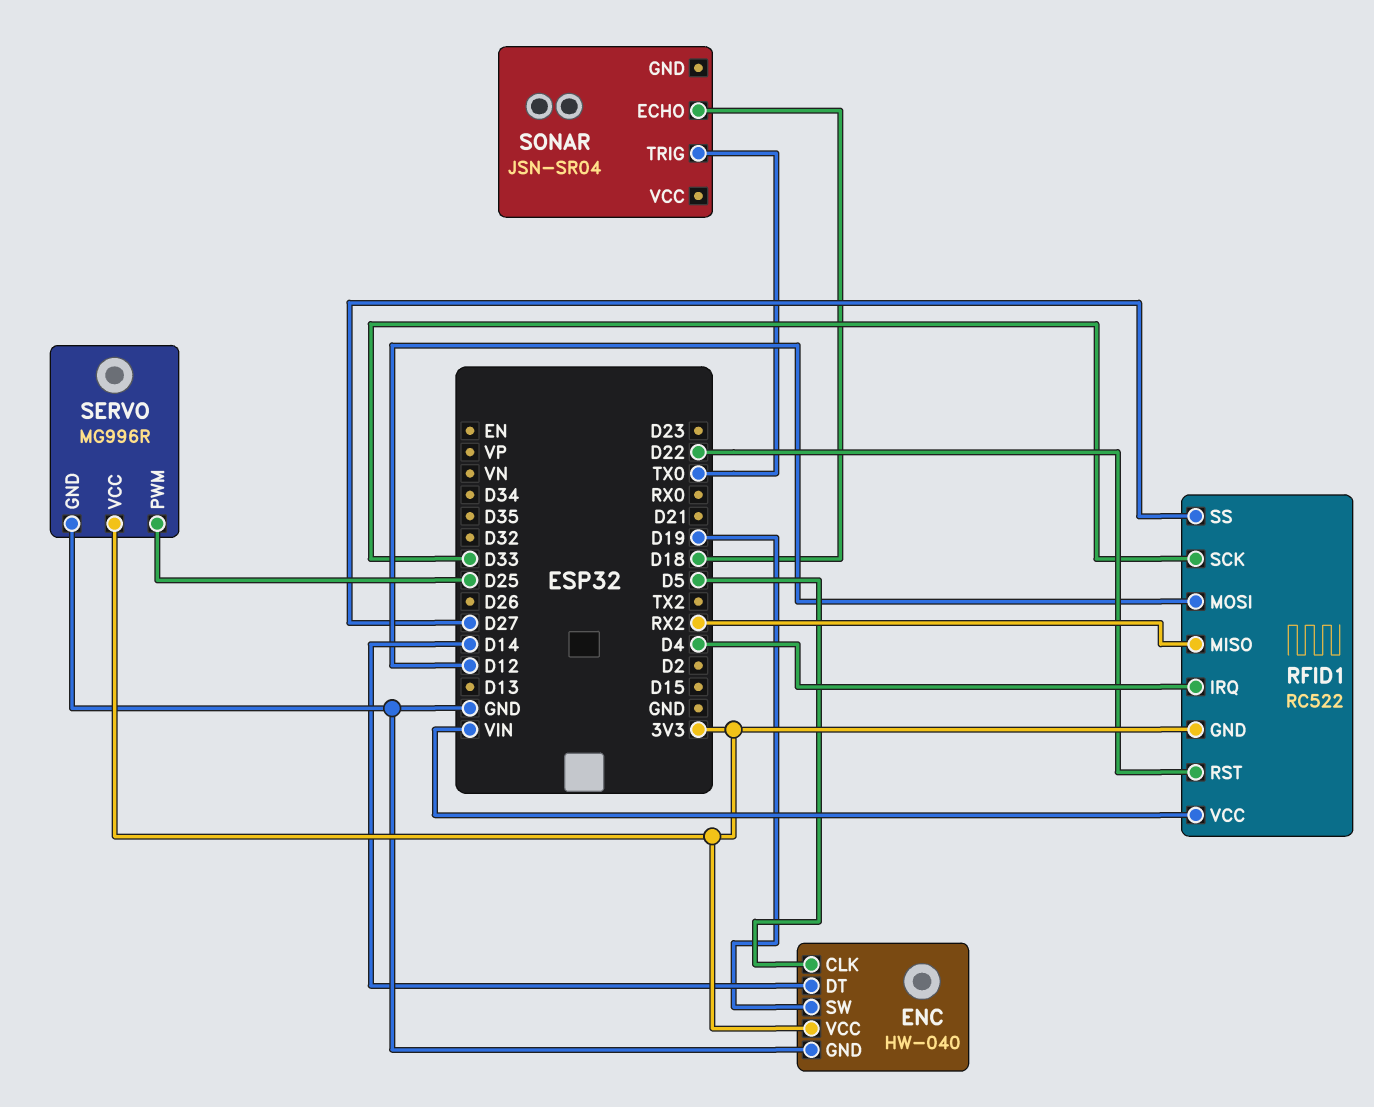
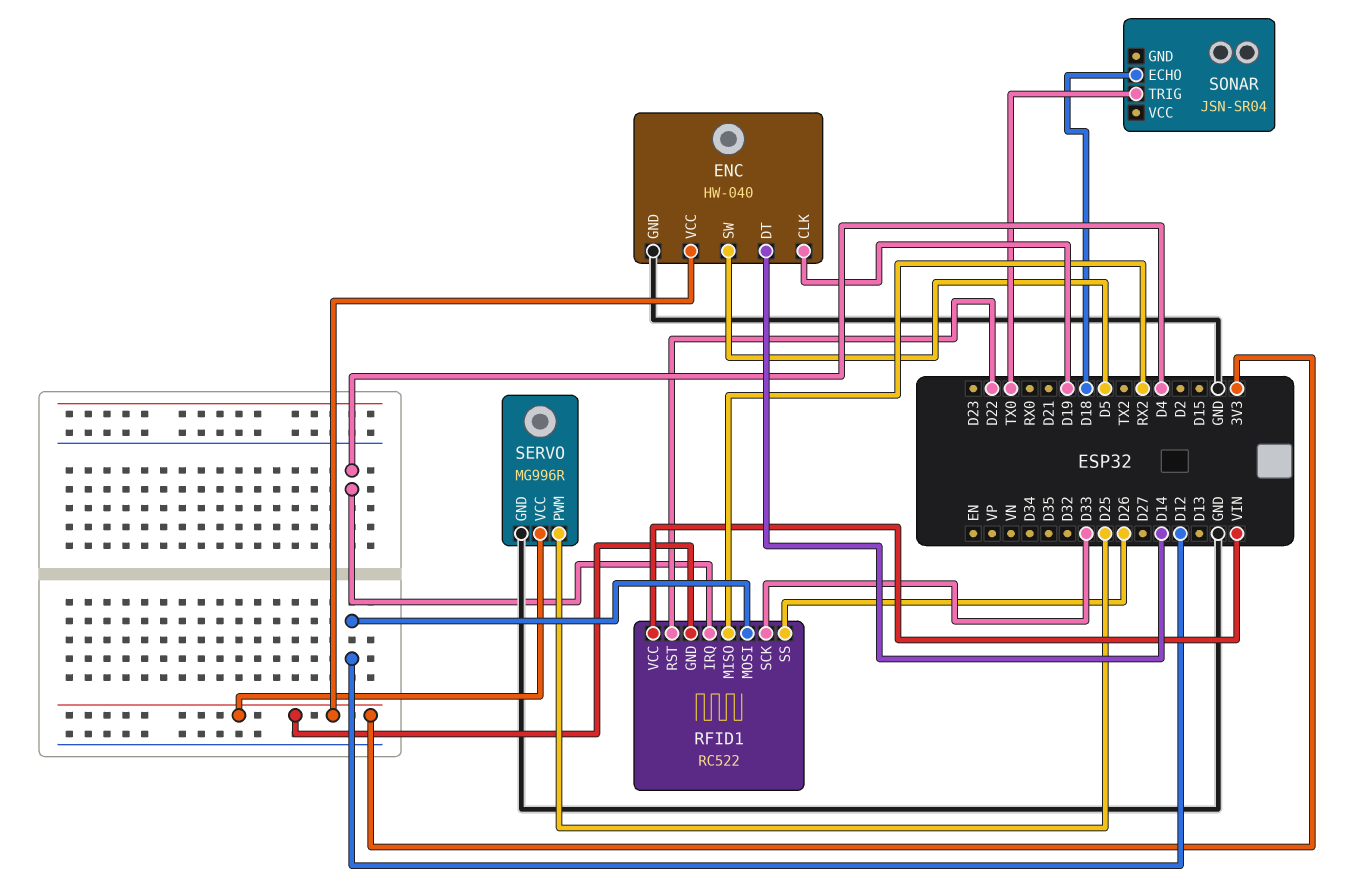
ENC pin CLK: D5 -> D19
ENC pin SW: D19 -> D5
RFID1 pin SS: D27 -> D26

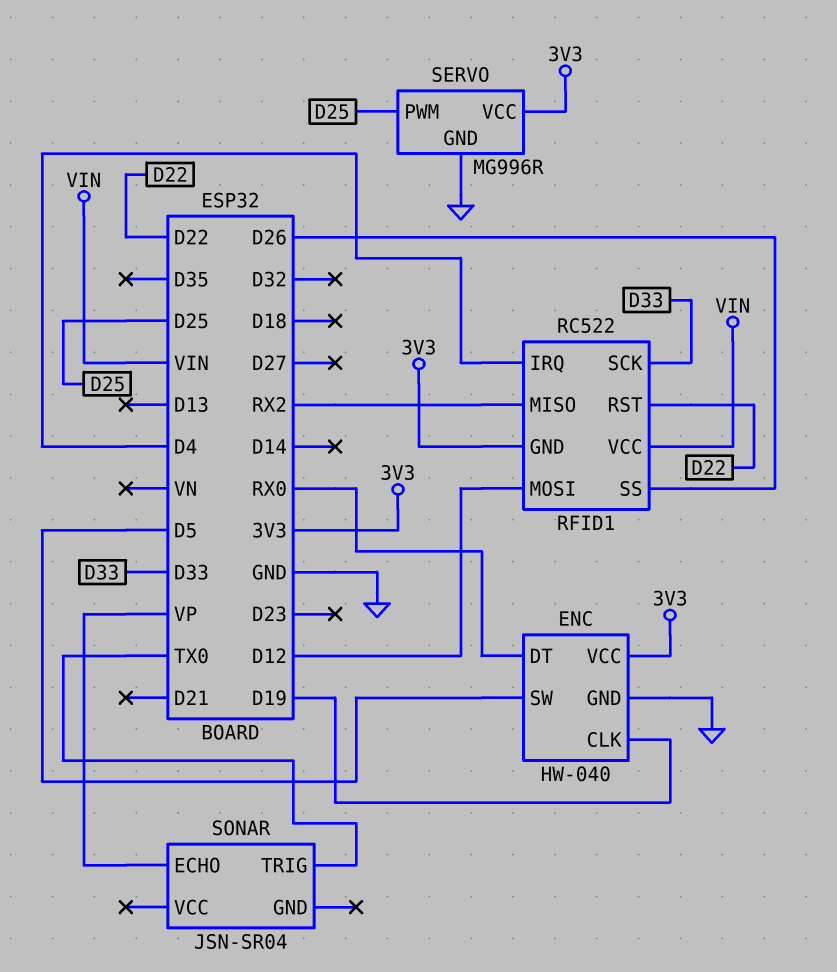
ENC pin DT: D14 -> RX0
SONAR pin ECHO: D18 -> VP

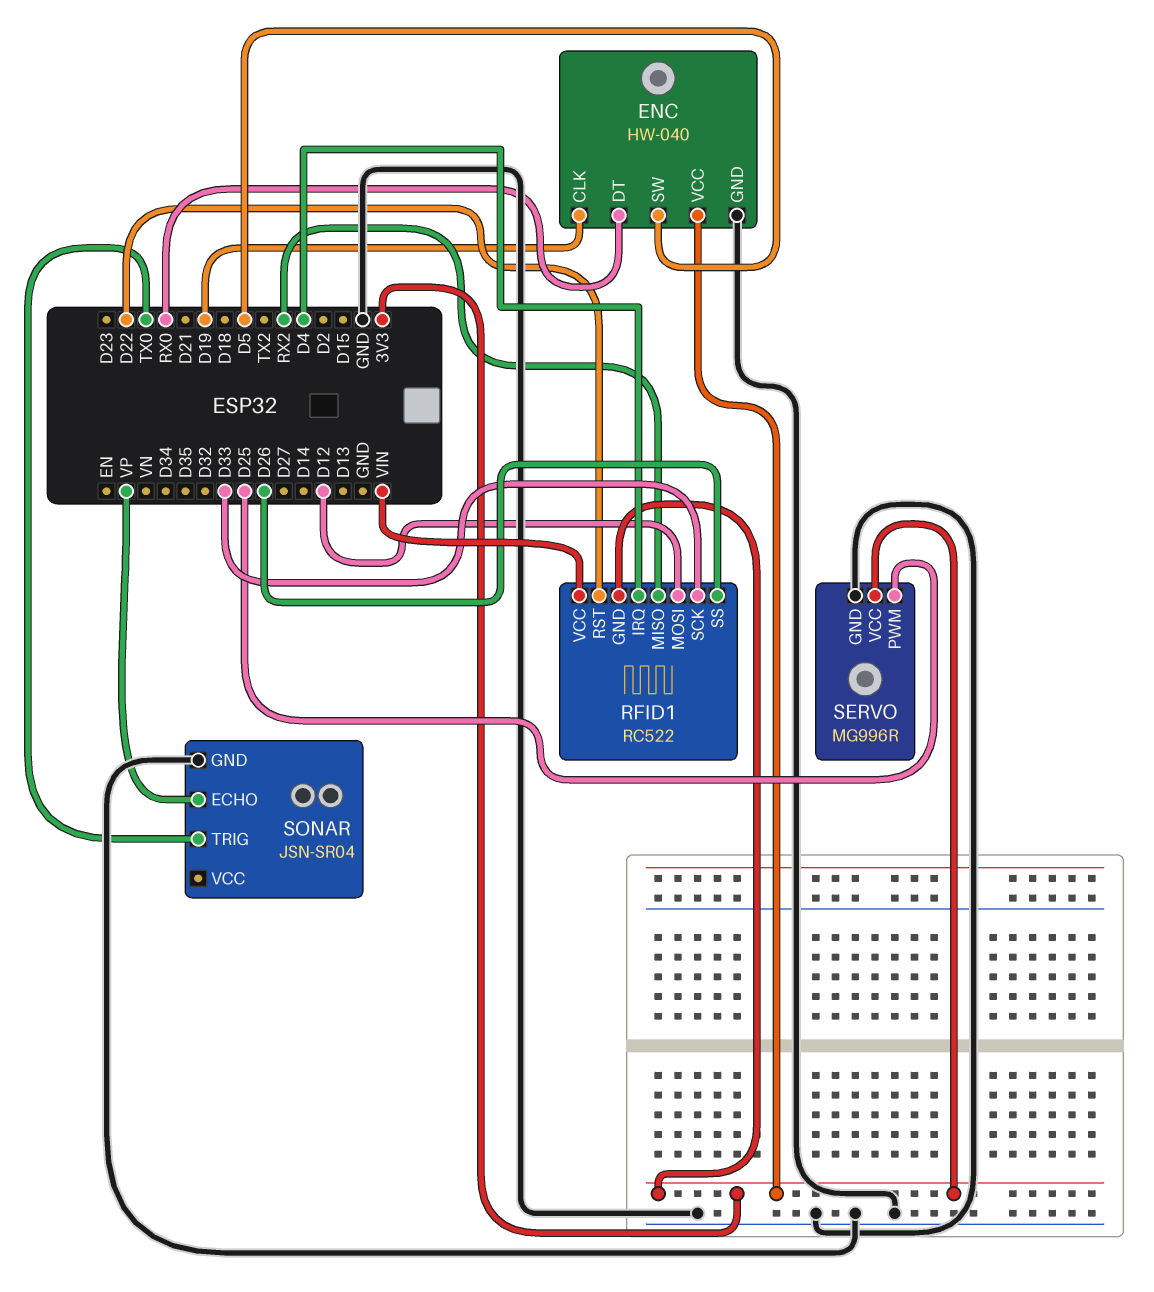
SONAR pin GND: none -> GND

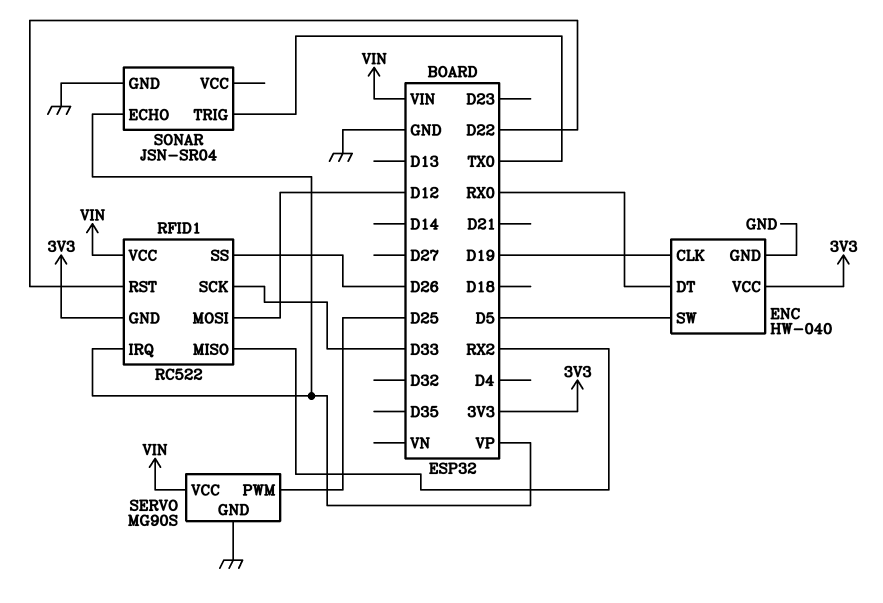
RFID1 pin IRQ: D4 -> VP
SERVO: MG996R -> MG90S
SERVO pin VCC: 3V3 -> VIN

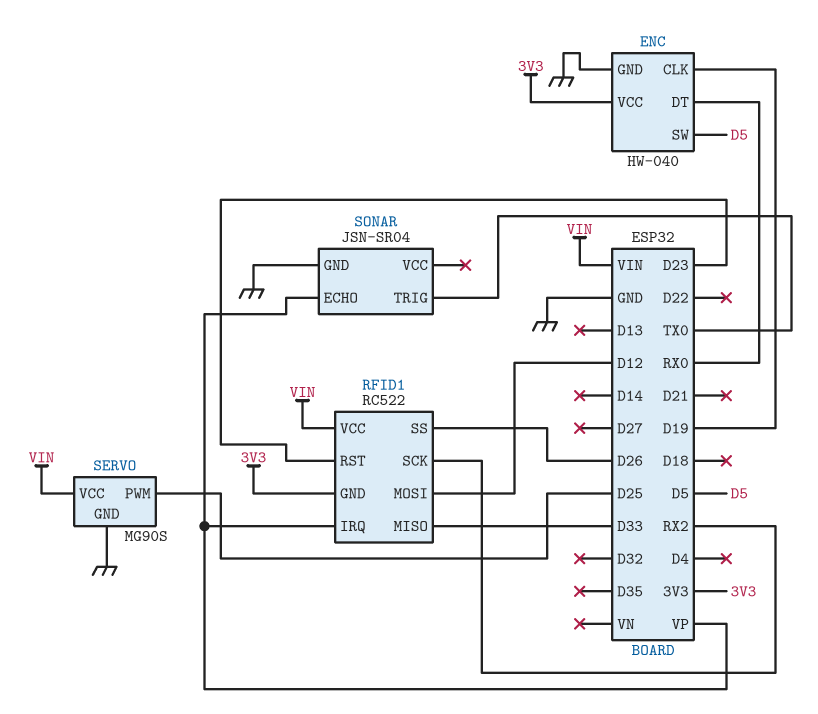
RFID1 pin MISO: RX2 -> D33
RFID1 pin RST: D22 -> D23
RFID1 pin SCK: D33 -> RX2

